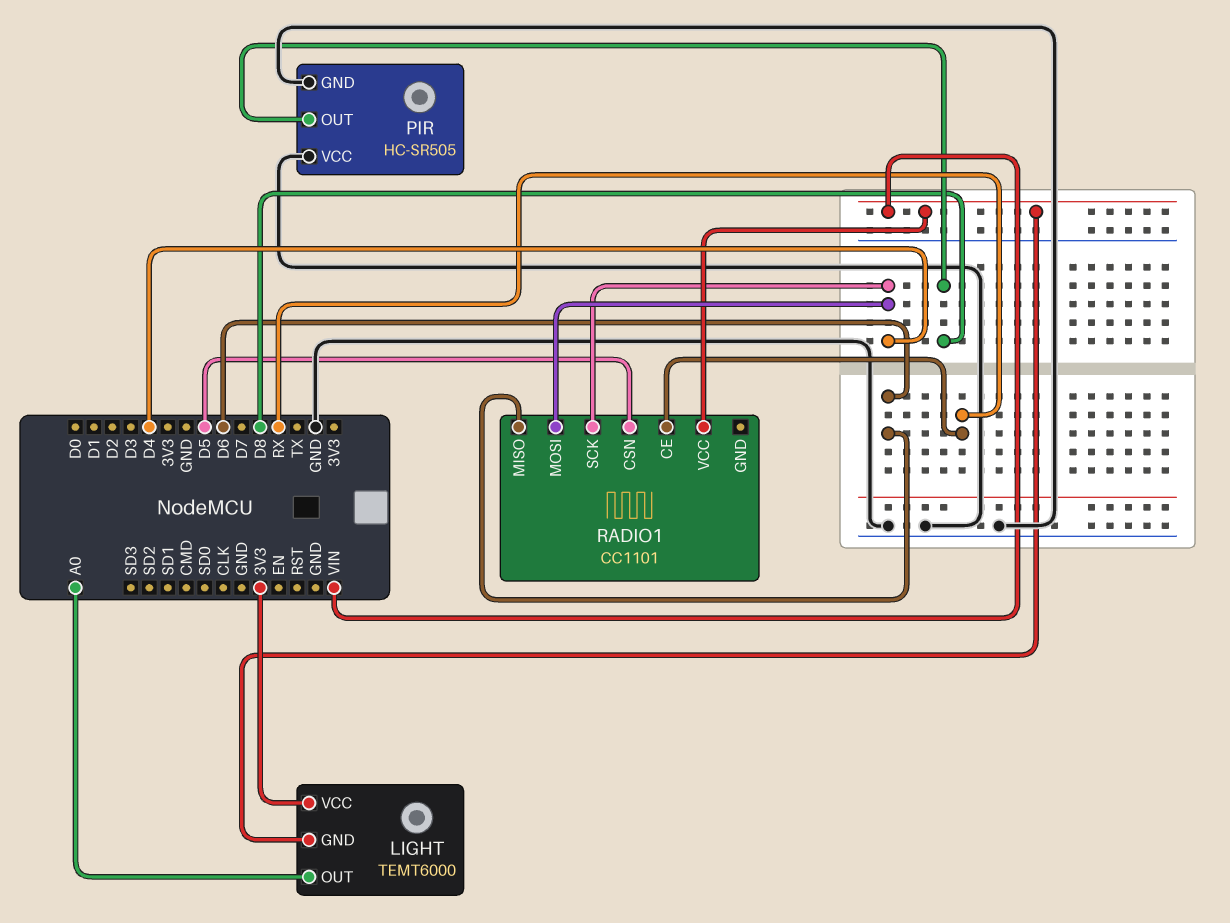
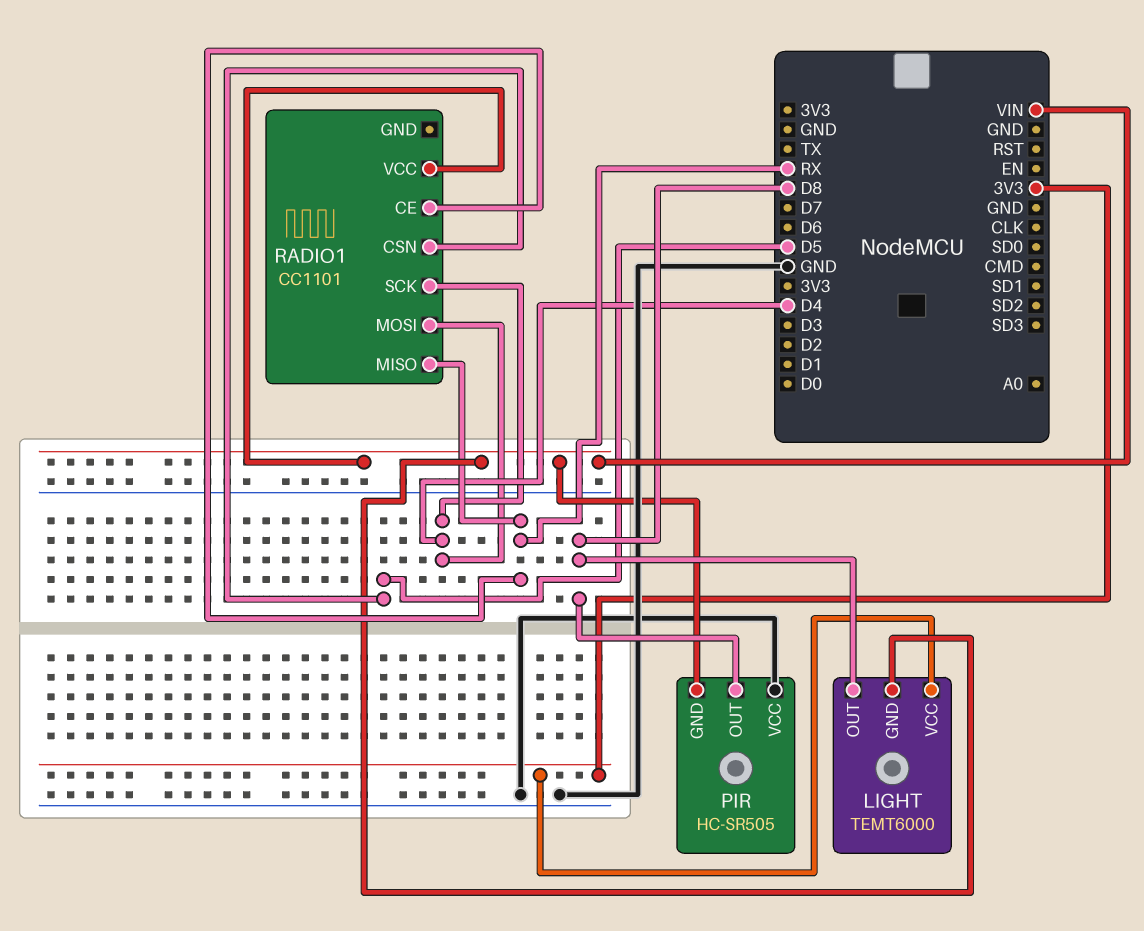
LIGHT pin OUT: A0 -> D8
PIR pin GND: GND -> VIN
RADIO1 pin MISO: D6 -> RX

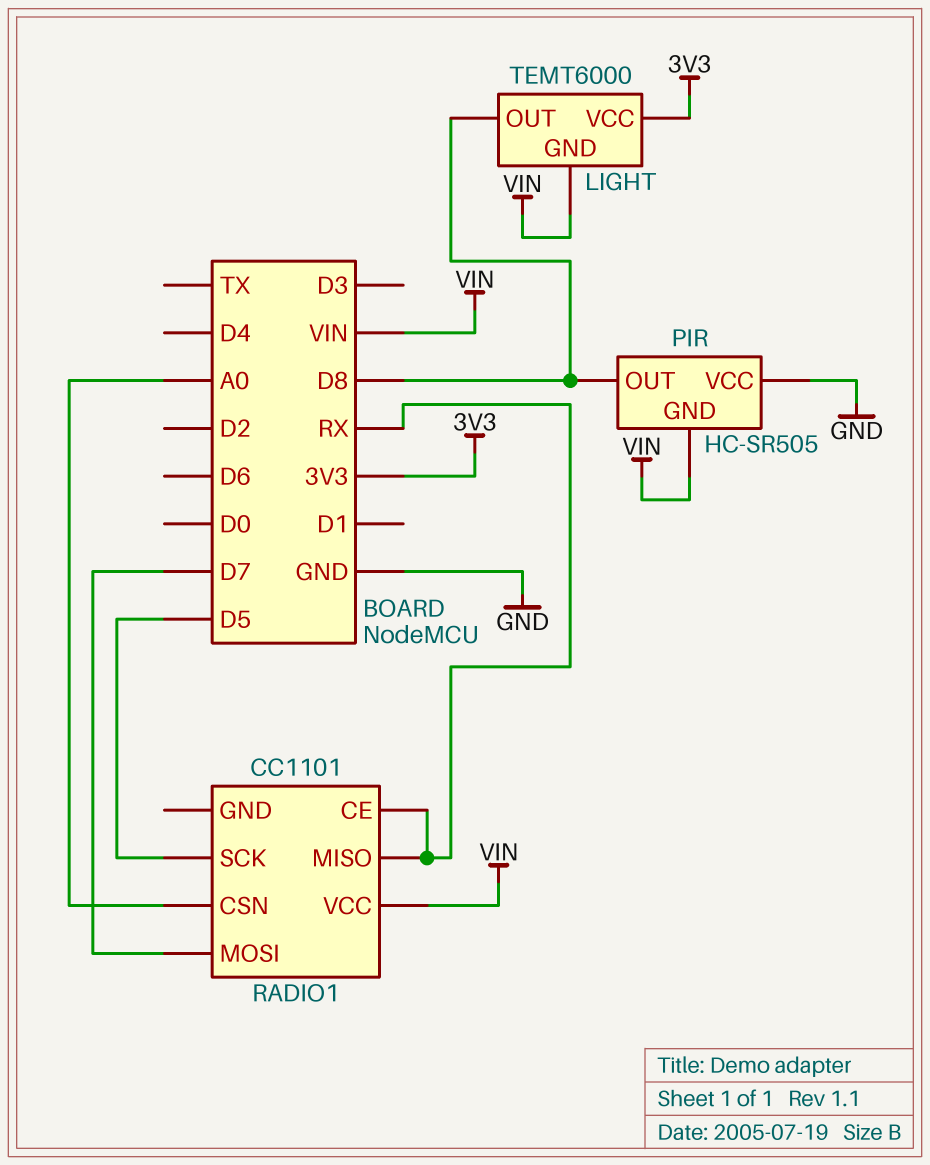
RADIO1 pin CSN: D5 -> A0
RADIO1 pin MOSI: D4 -> D7
RADIO1 pin SCK: D4 -> D5

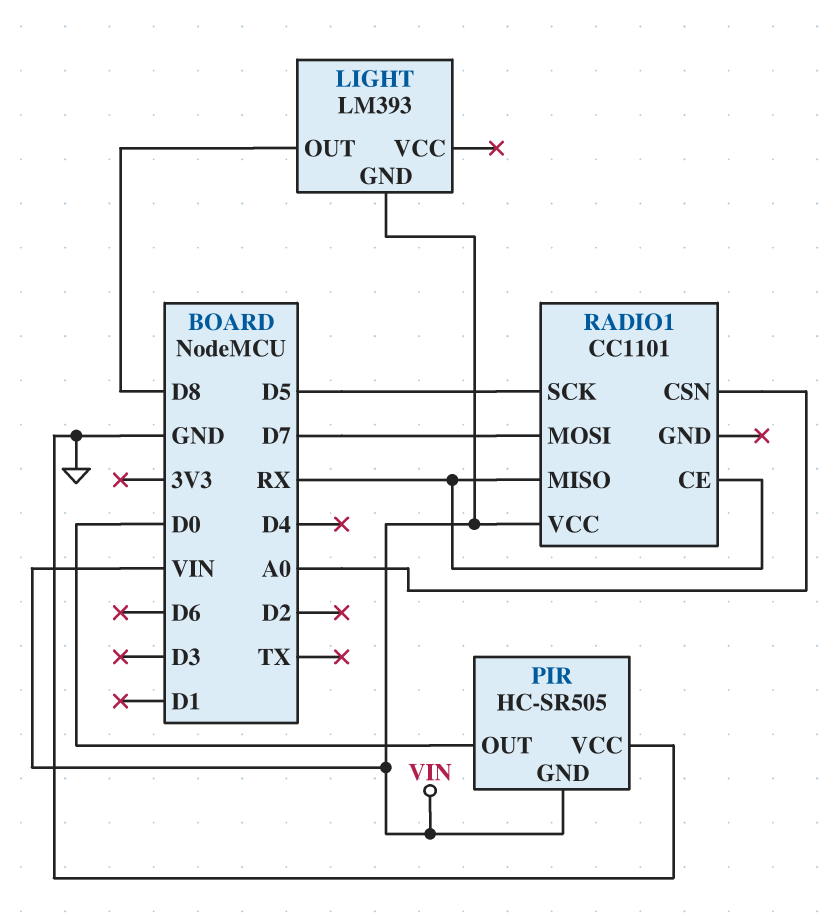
LIGHT: TEMT6000 -> LM393
LIGHT pin VCC: 3V3 -> none
PIR pin OUT: D8 -> D0

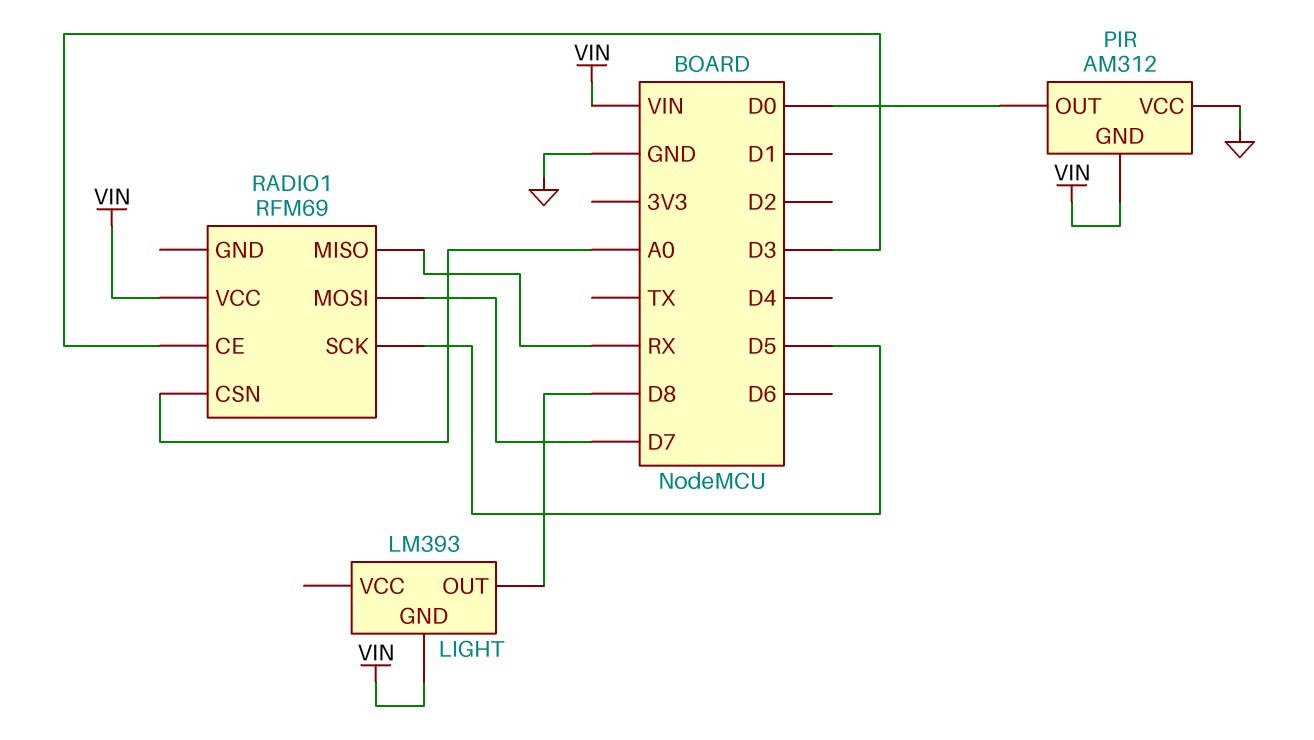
PIR: HC-SR505 -> AM312
RADIO1: CC1101 -> RFM69
RADIO1 pin CE: RX -> D3

